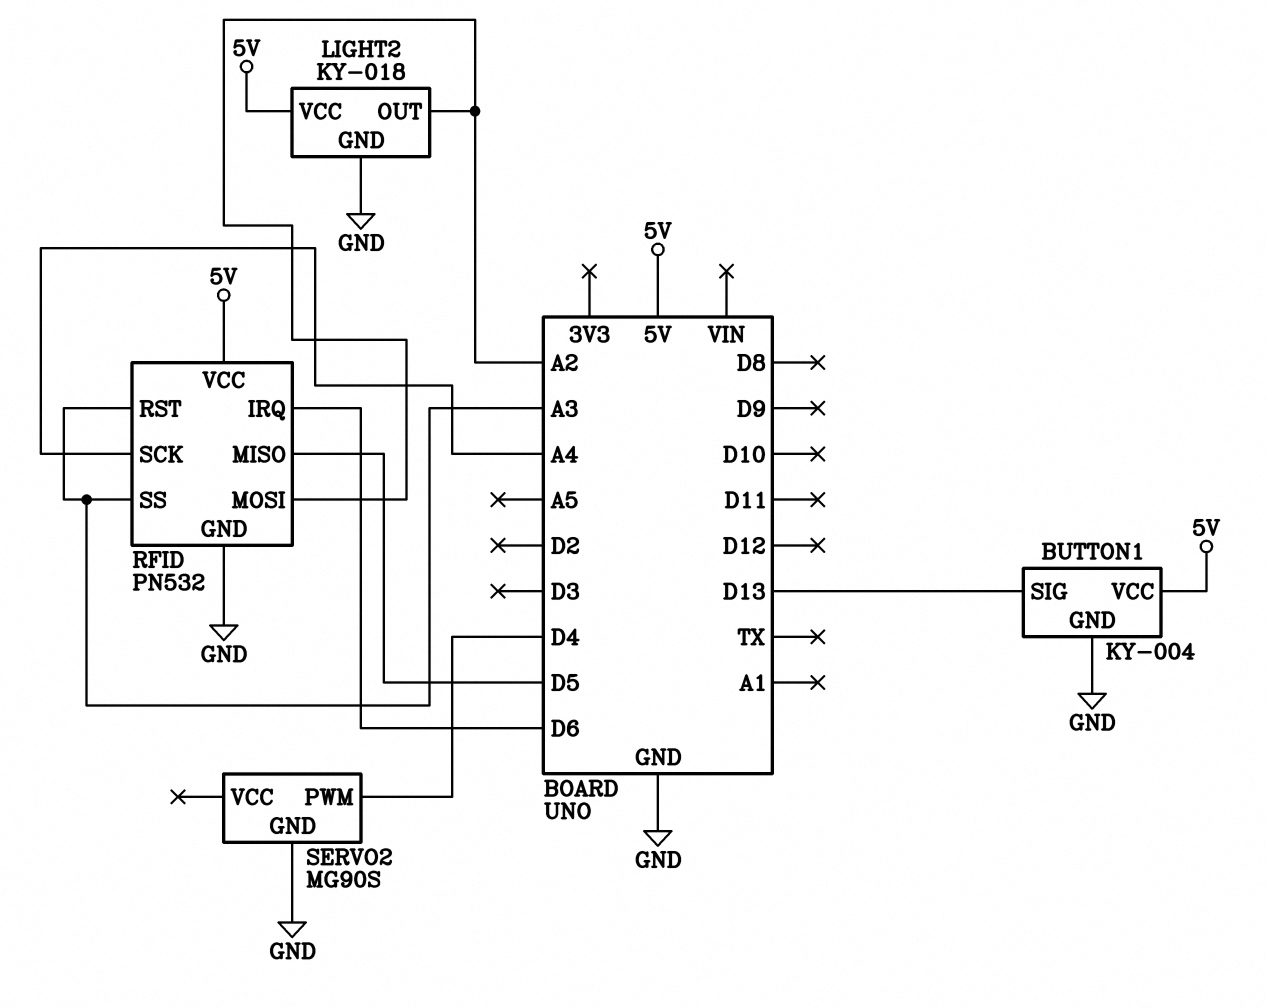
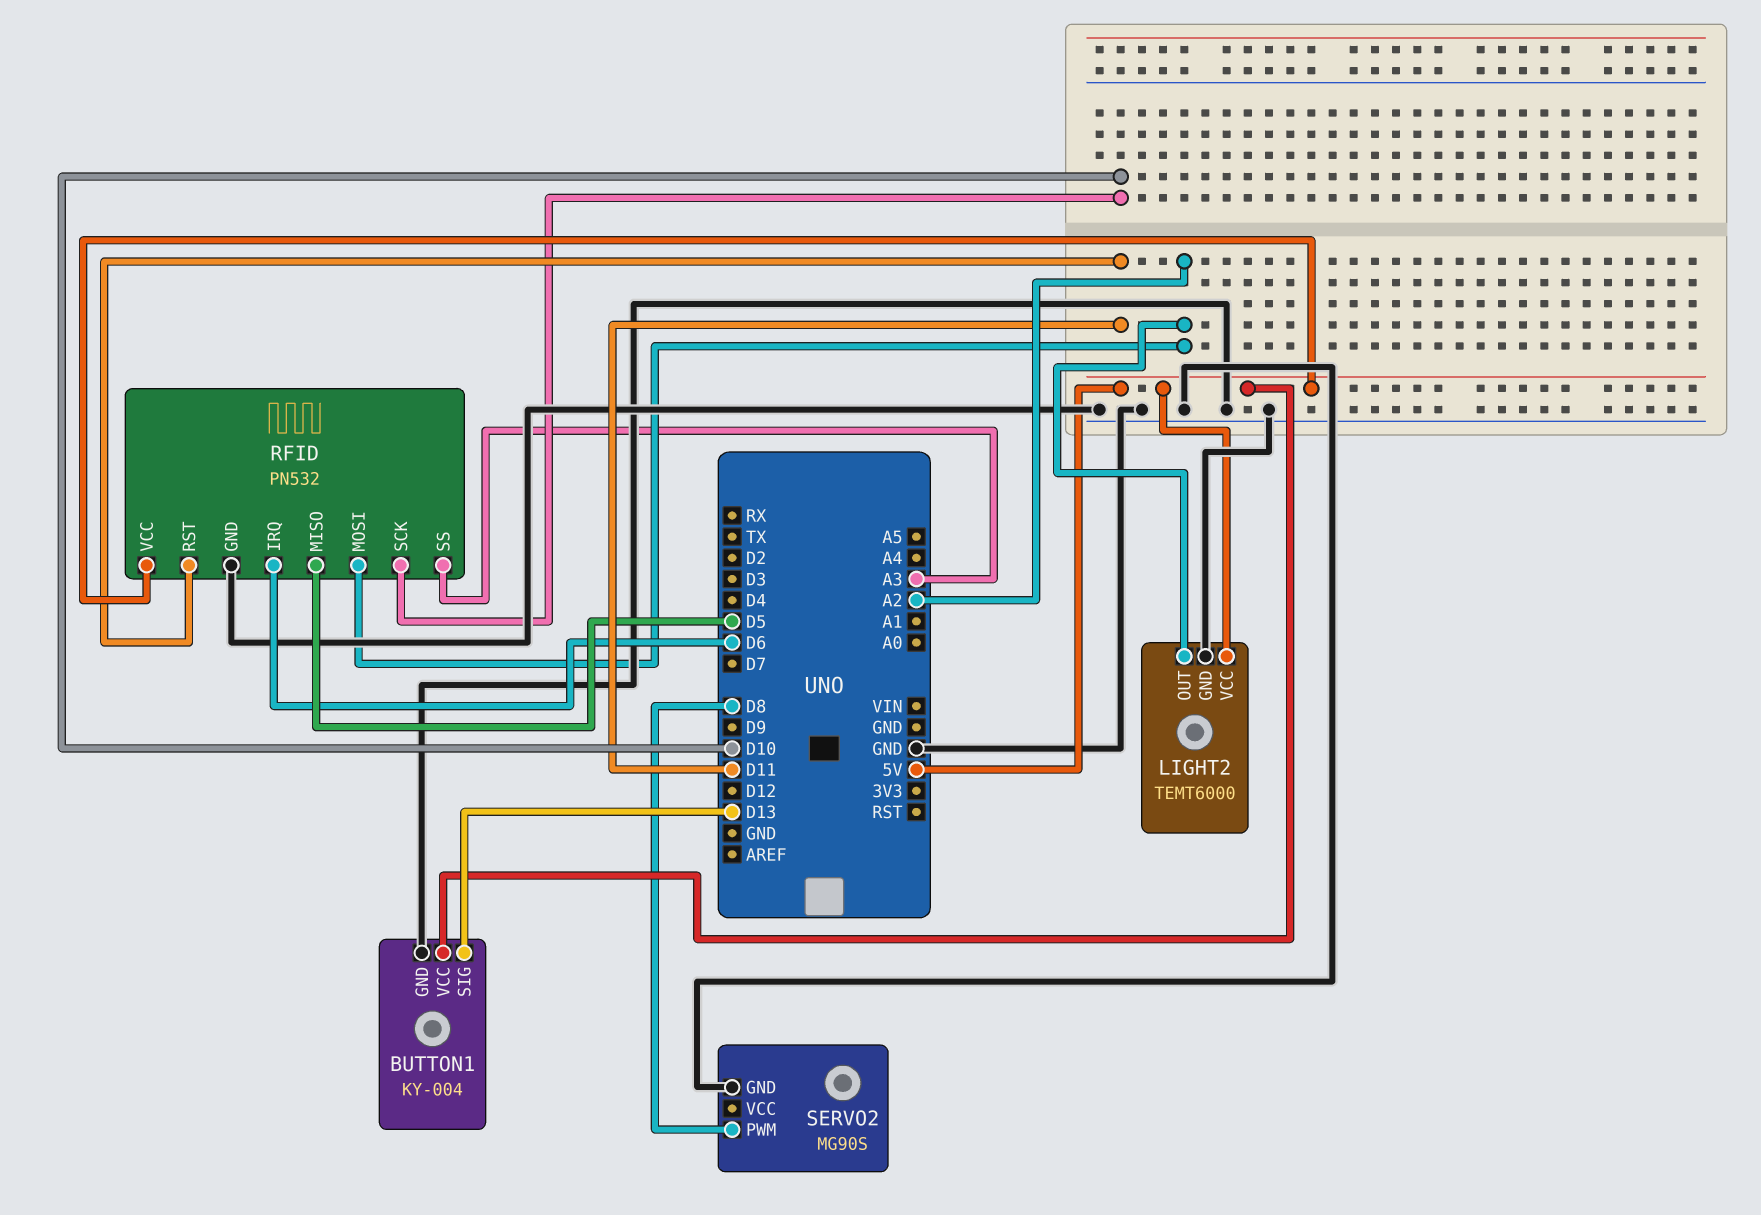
LIGHT2: KY-018 -> TEMT6000
RFID pin RST: A3 -> D11
RFID pin SCK: A4 -> D10
SERVO2 pin PWM: D4 -> D8

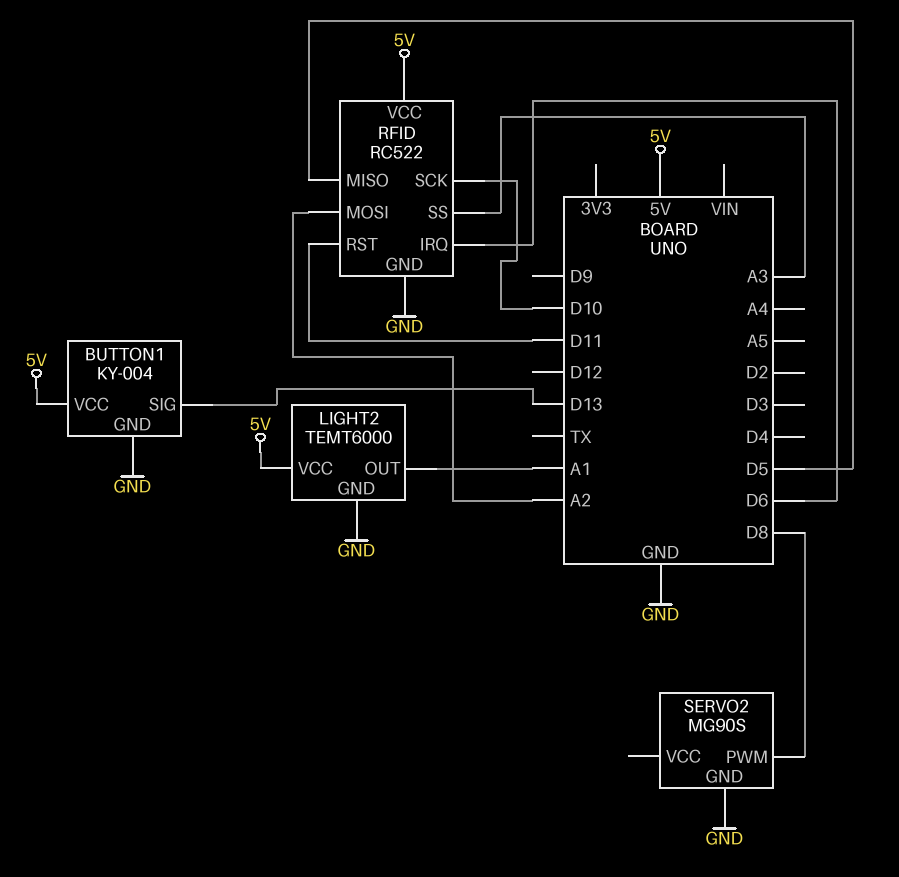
LIGHT2 pin OUT: A2 -> A1
RFID: PN532 -> RC522

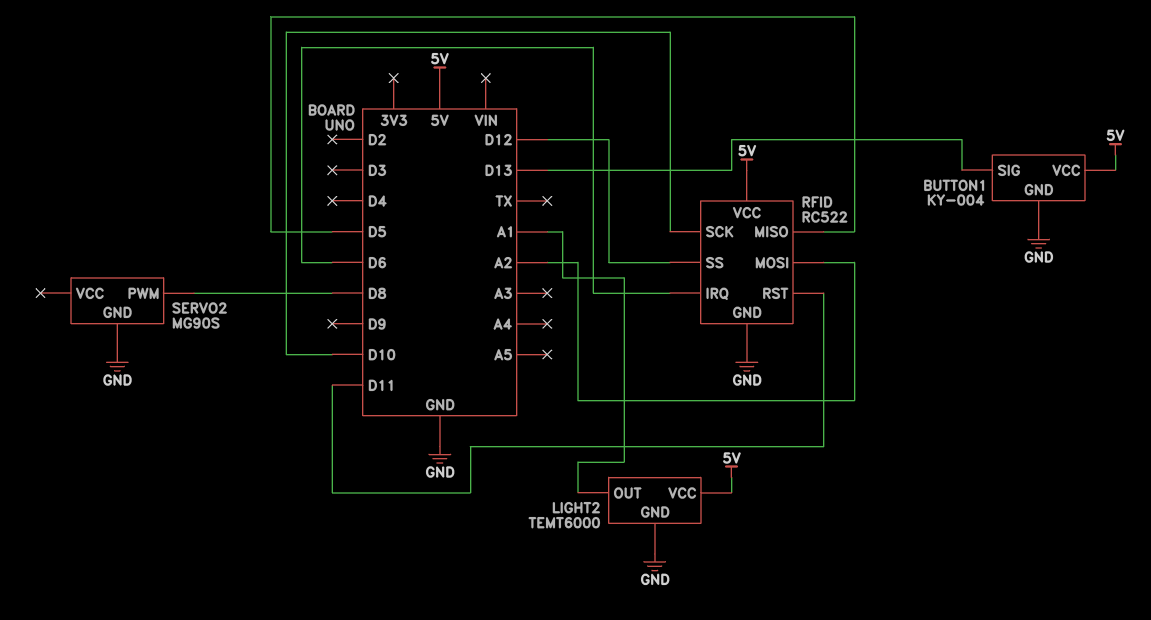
RFID pin SS: A3 -> D12

